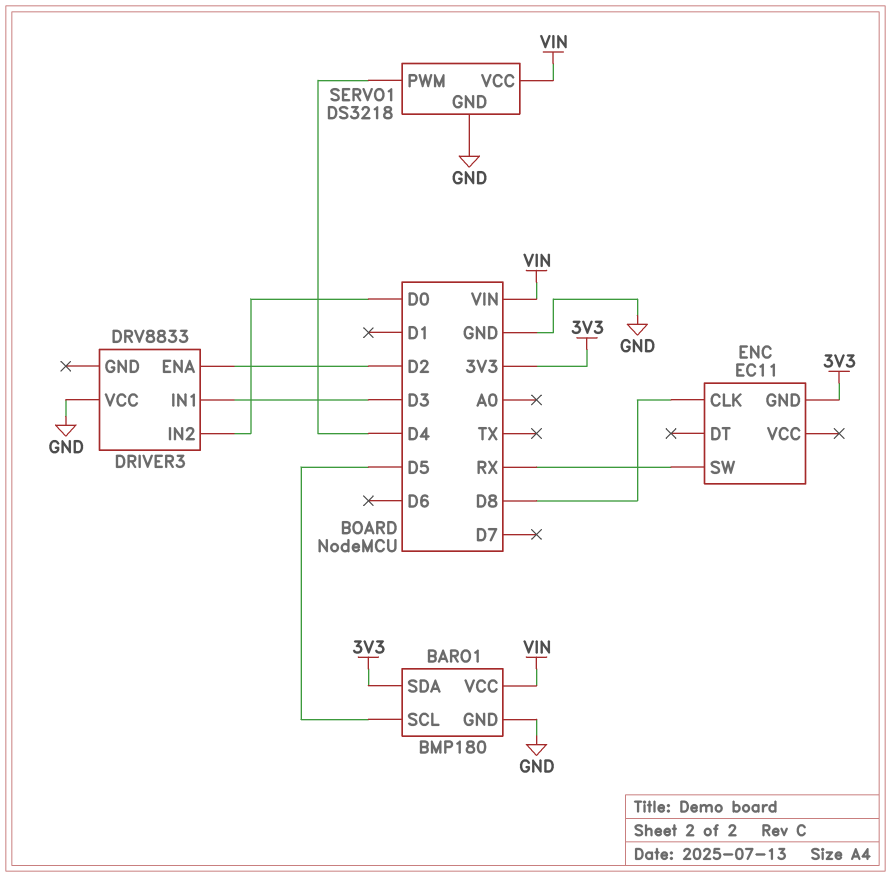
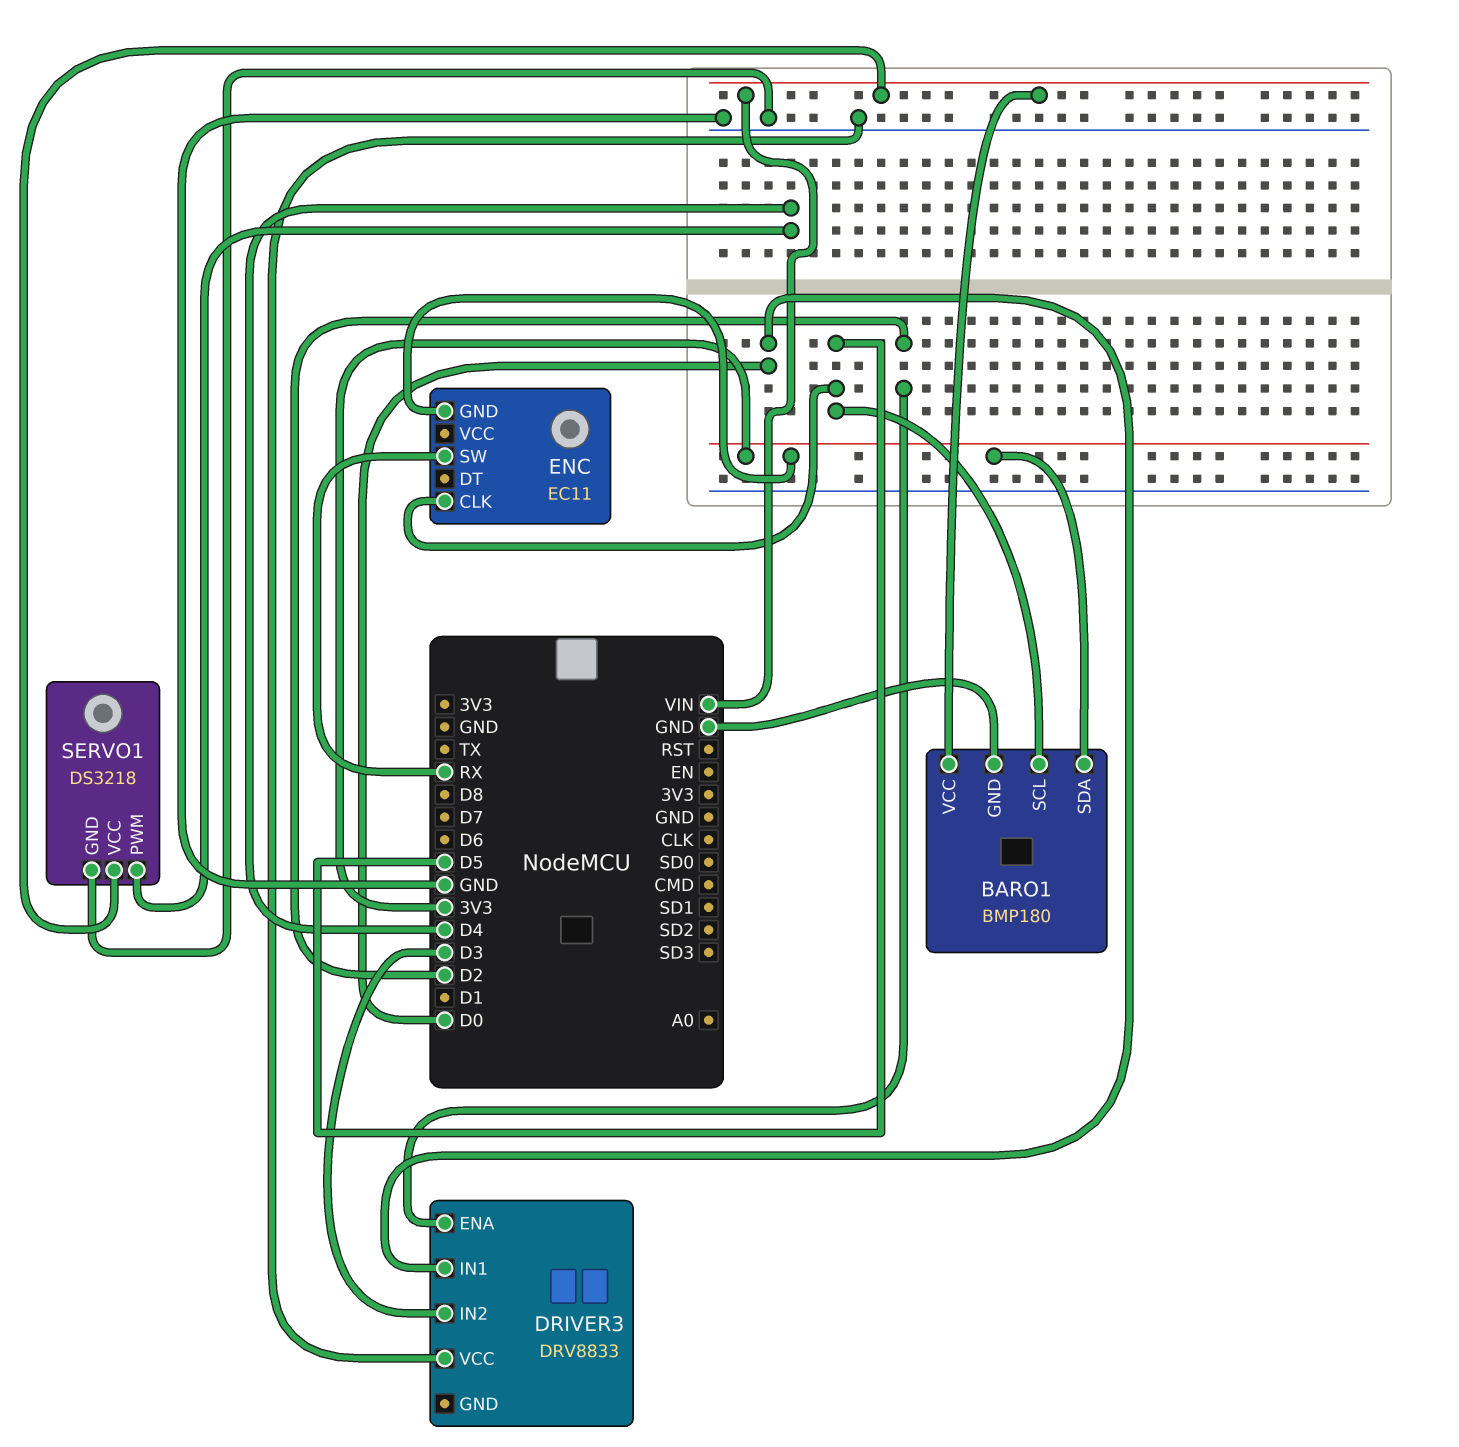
DRIVER3 pin IN1: D3 -> D0
DRIVER3 pin IN2: D0 -> D3
ENC pin CLK: D8 -> D5

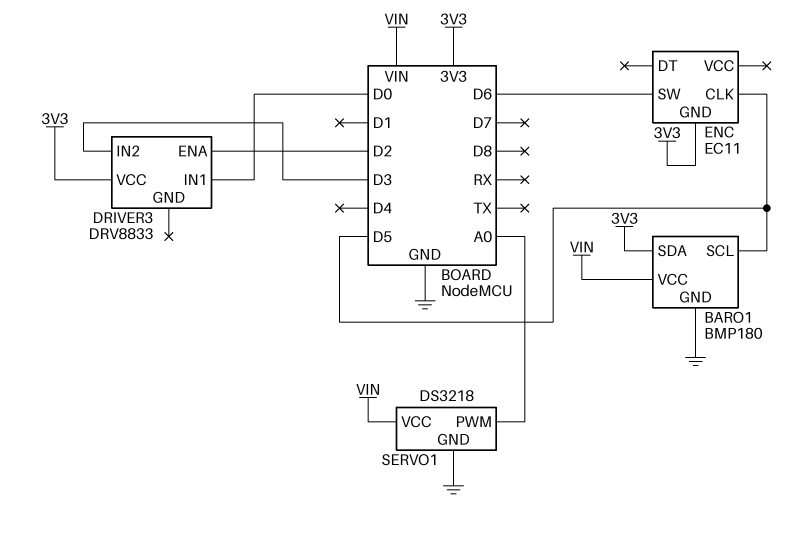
DRIVER3 pin VCC: GND -> 3V3
ENC pin SW: RX -> D6
SERVO1 pin PWM: D4 -> A0

